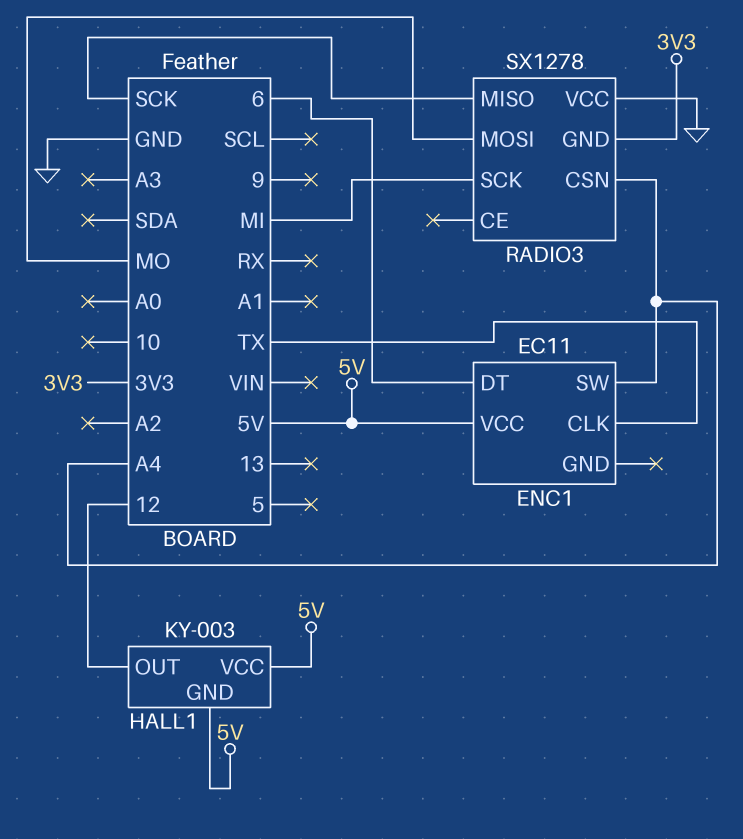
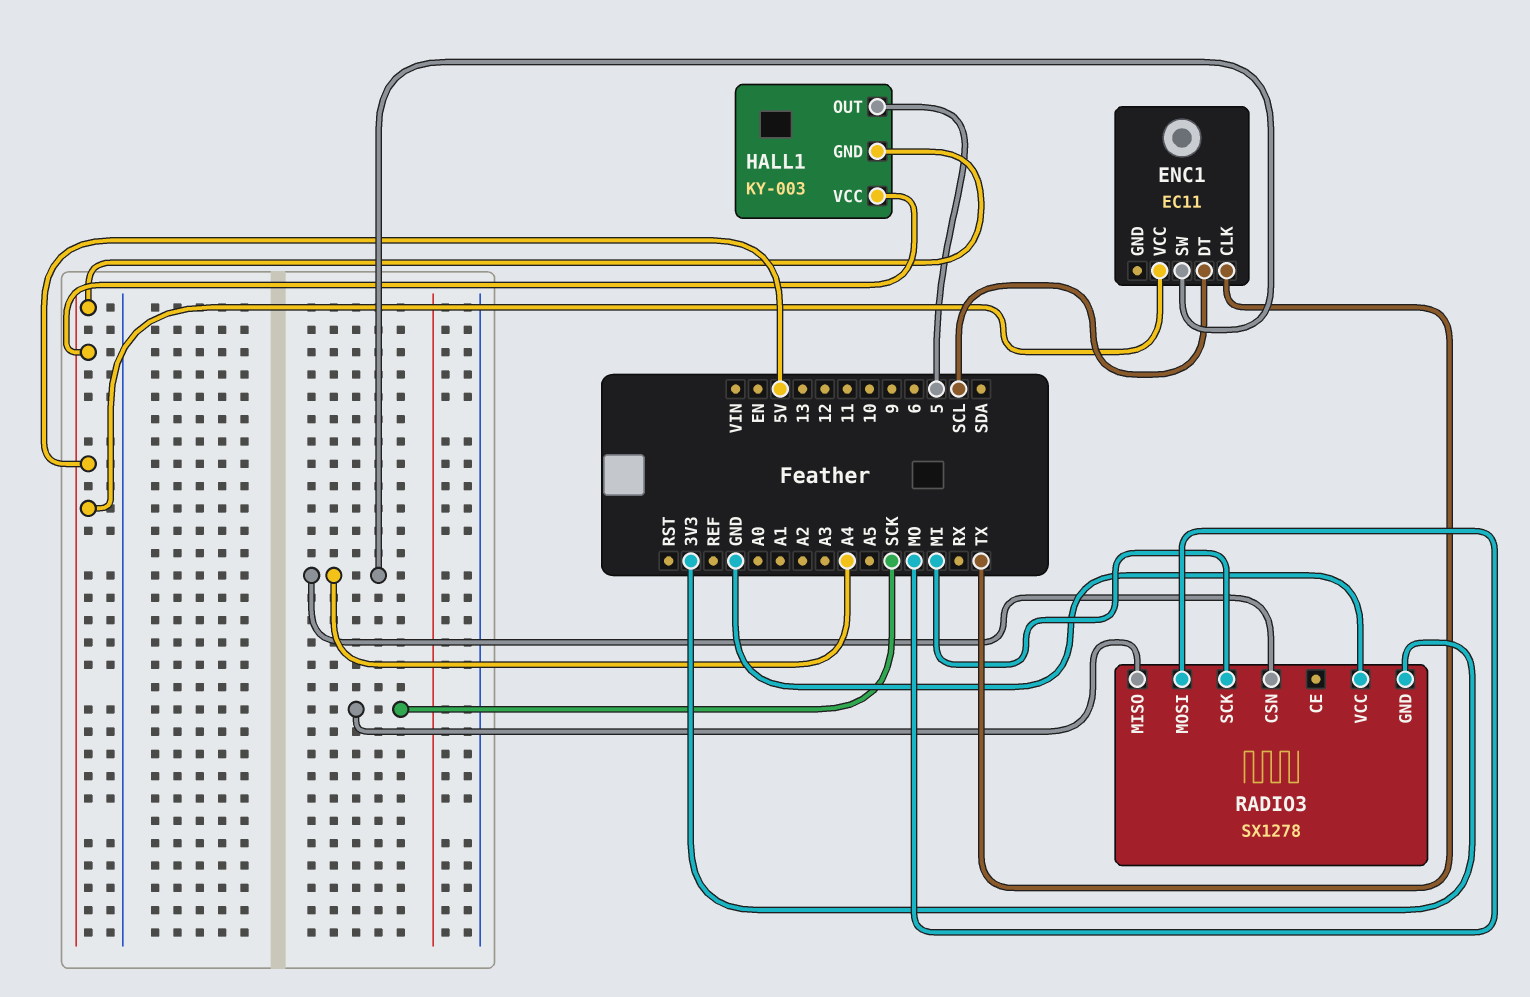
ENC1 pin DT: 6 -> SCL
HALL1 pin OUT: 12 -> 5

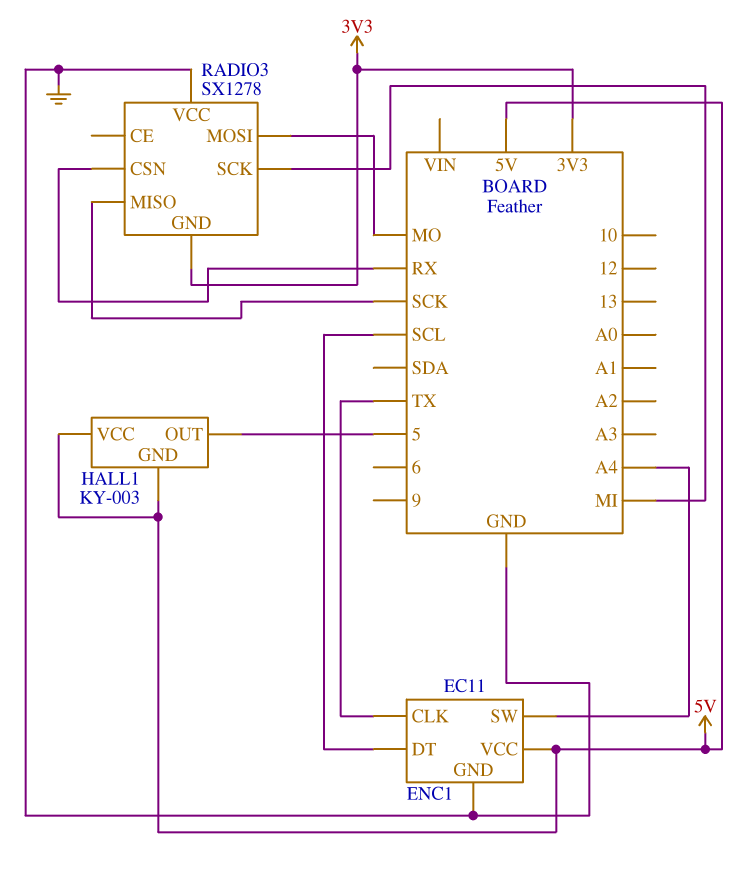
ENC1 pin GND: none -> GND
RADIO3 pin CSN: A4 -> RX

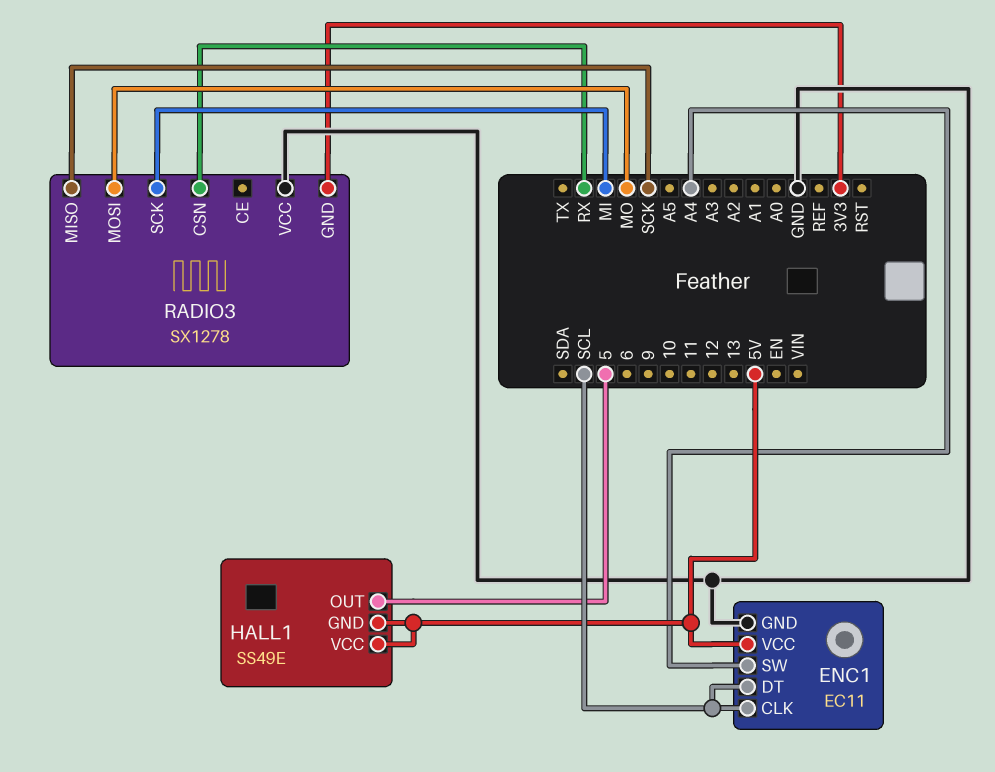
ENC1 pin CLK: TX -> SCL
HALL1: KY-003 -> SS49E

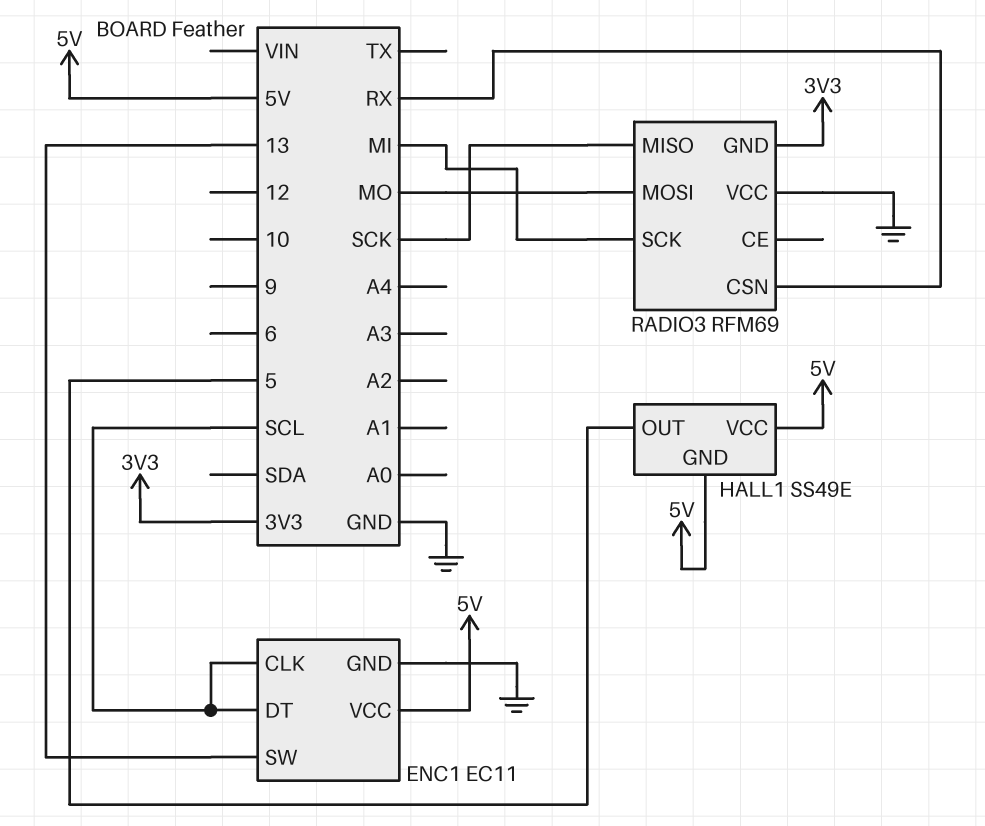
ENC1 pin SW: A4 -> 13
RADIO3: SX1278 -> RFM69

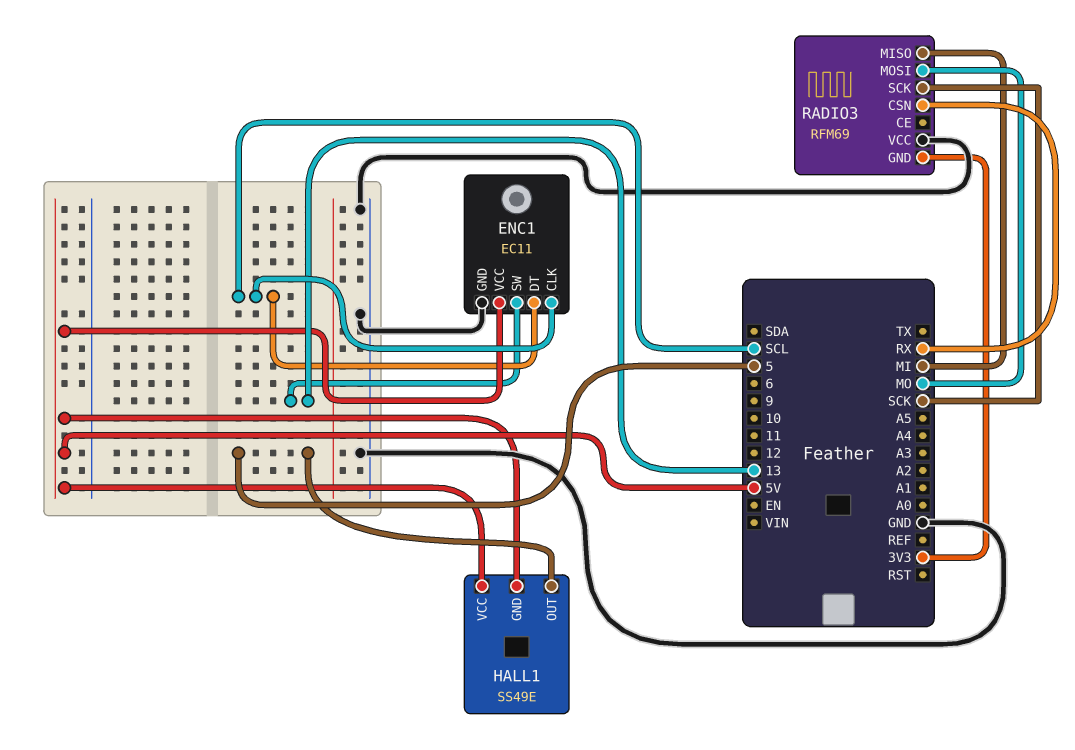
RADIO3 pin MISO: SCK -> MI
RADIO3 pin SCK: MI -> SCK

